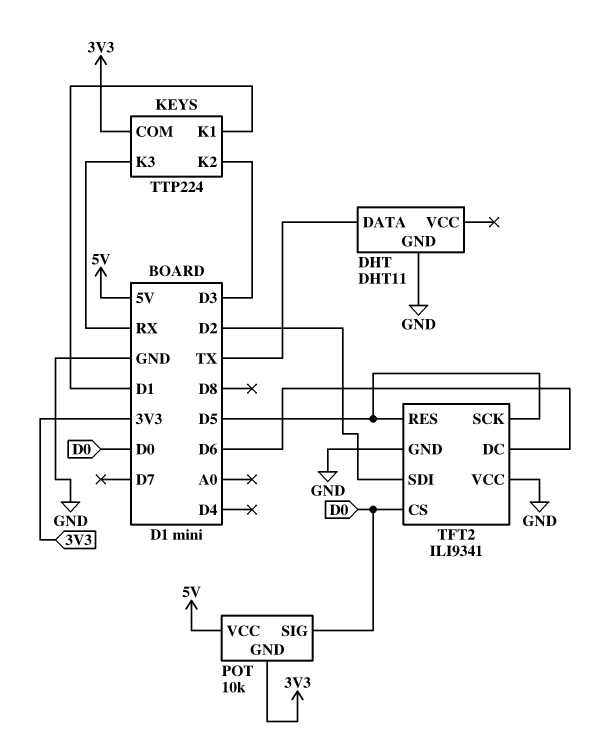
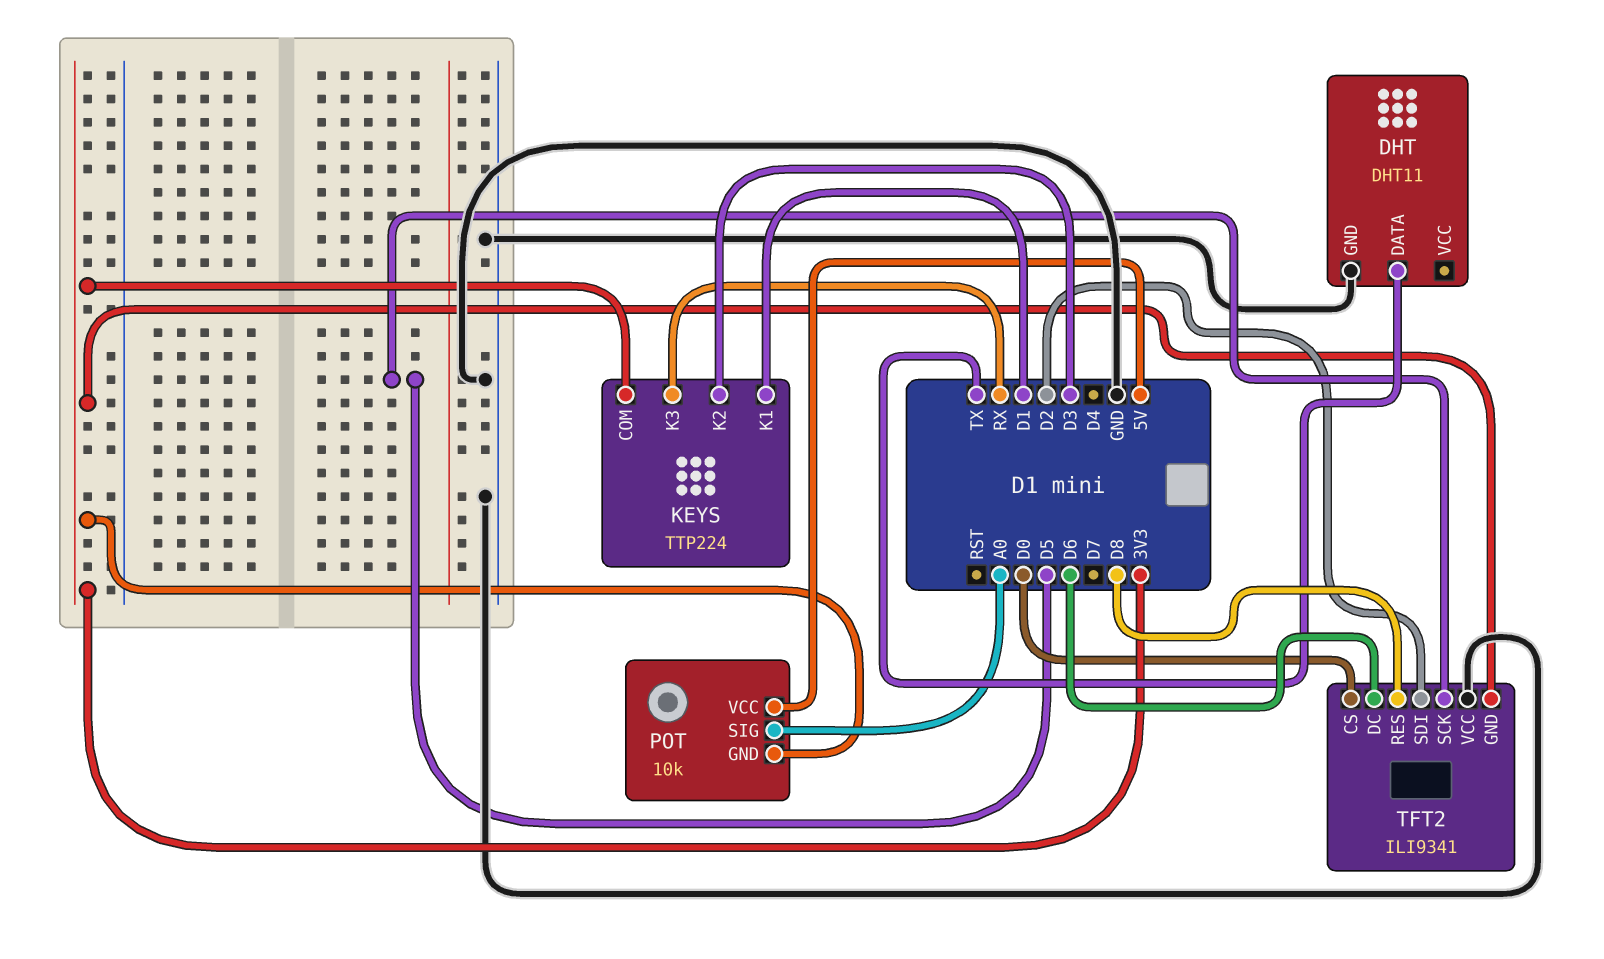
POT pin SIG: D0 -> A0
TFT2 pin GND: GND -> 3V3
TFT2 pin RES: D5 -> D8

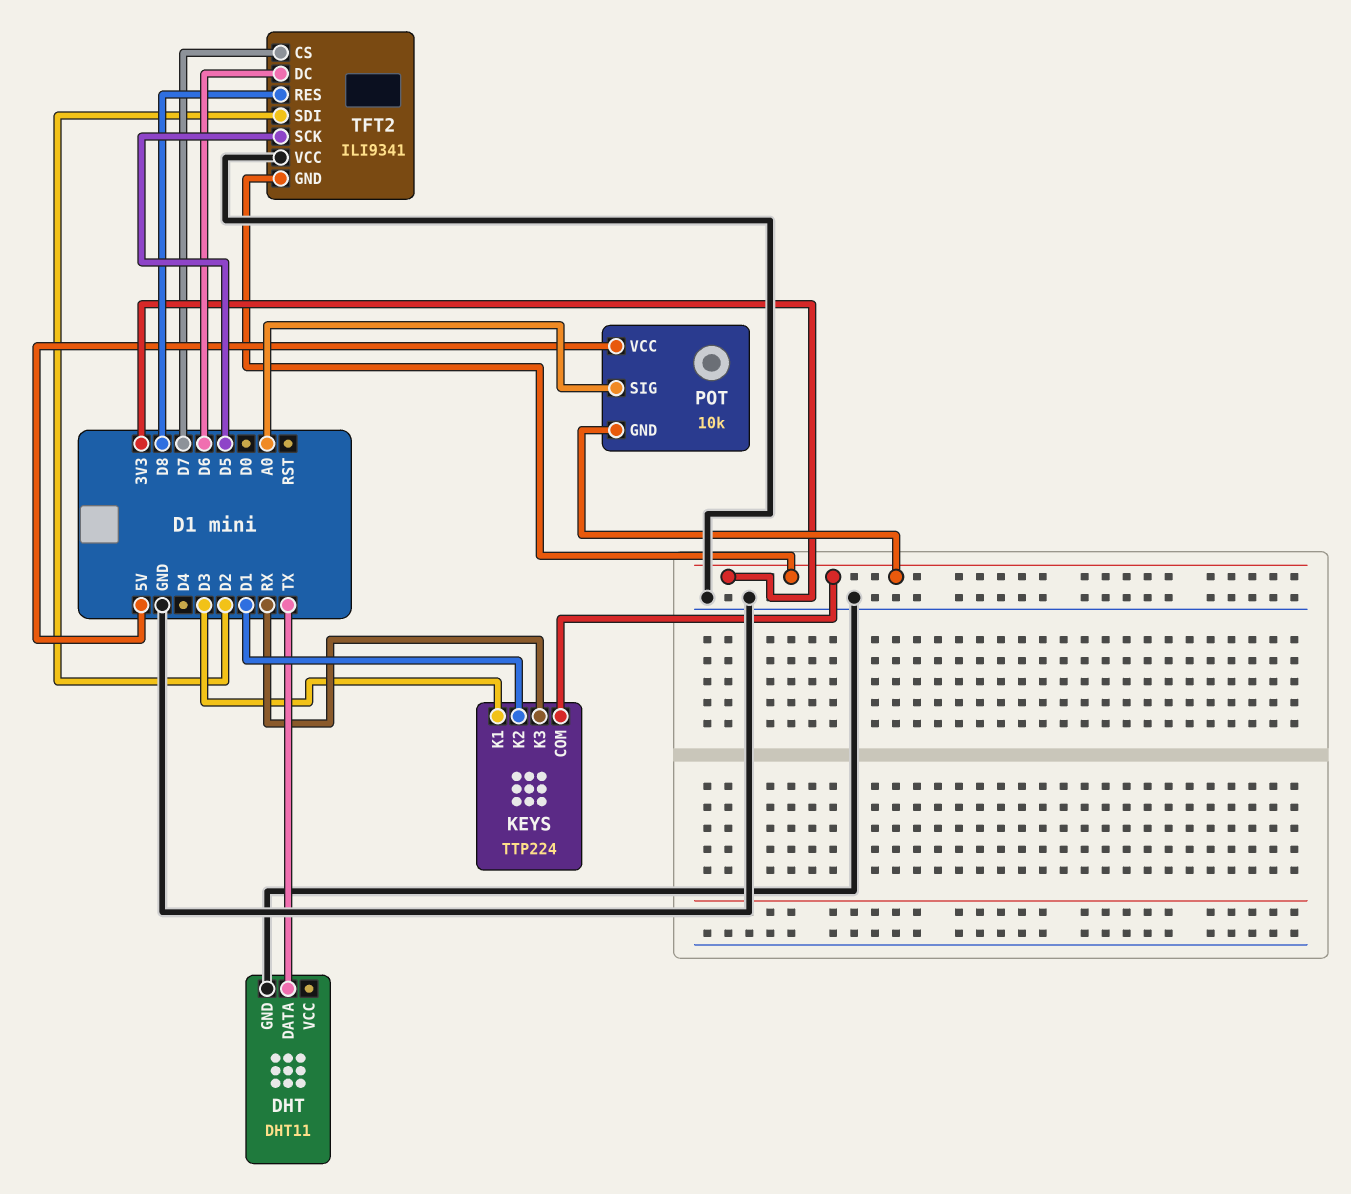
KEYS pin K1: D1 -> D3
KEYS pin K2: D3 -> D1
TFT2 pin CS: D0 -> D7

